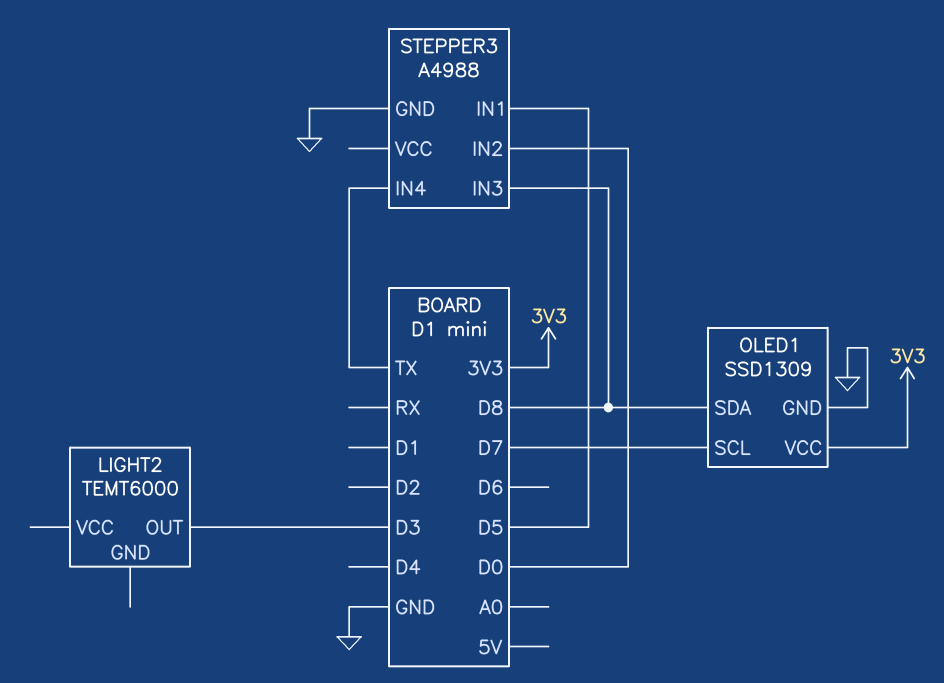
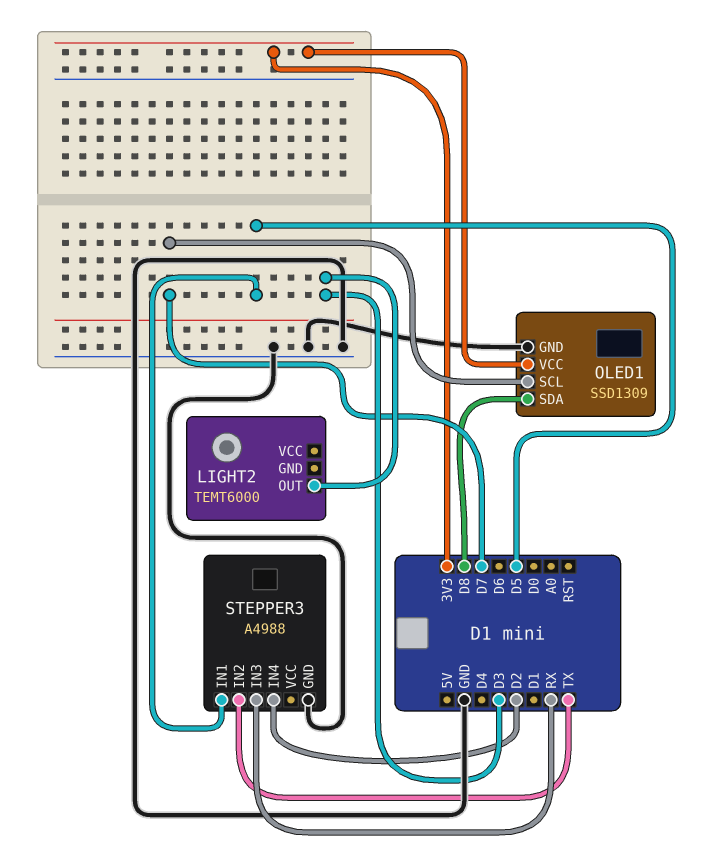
STEPPER3 pin IN2: D0 -> TX
STEPPER3 pin IN3: D8 -> RX
STEPPER3 pin IN4: TX -> D2

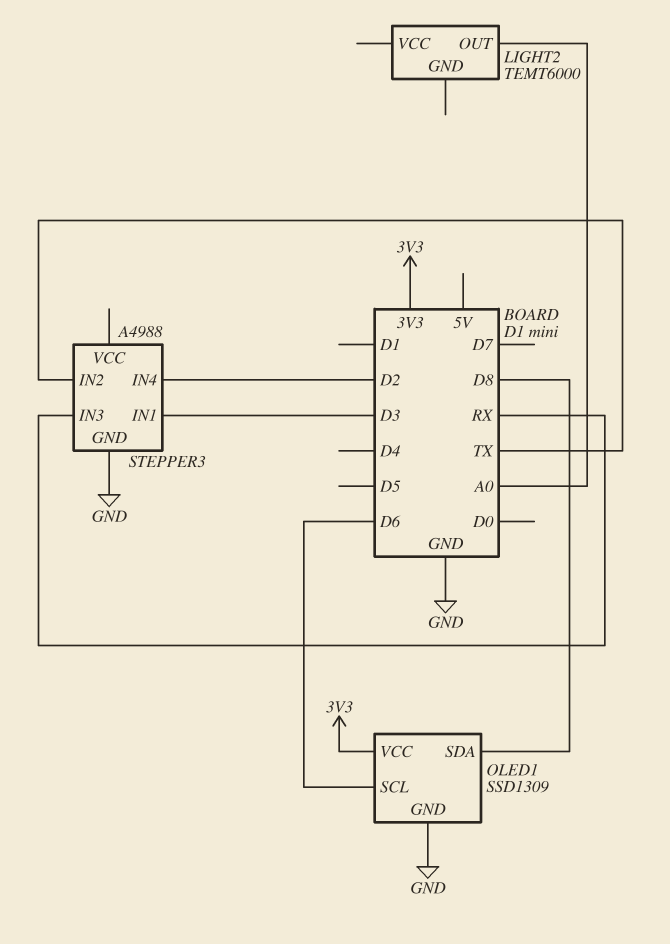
LIGHT2 pin OUT: D3 -> A0
OLED1 pin SCL: D7 -> D6
STEPPER3 pin IN1: D5 -> D3

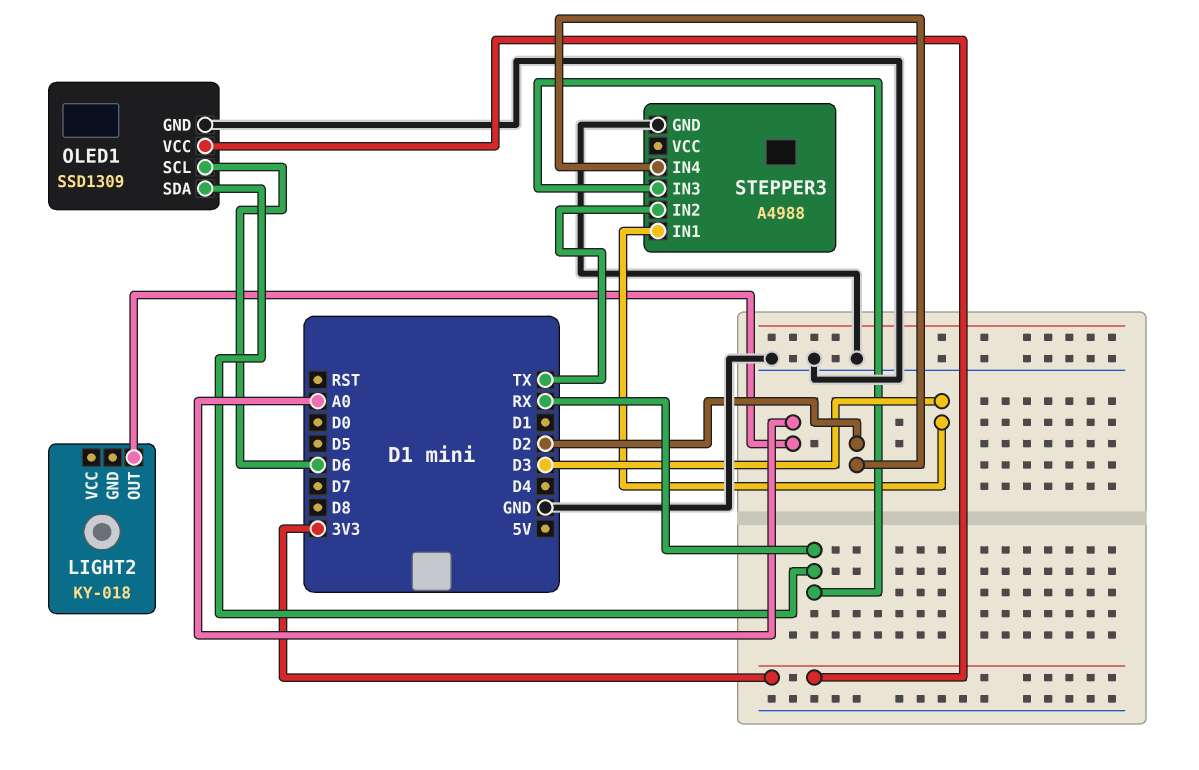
LIGHT2: TEMT6000 -> KY-018
OLED1 pin SDA: D8 -> RX

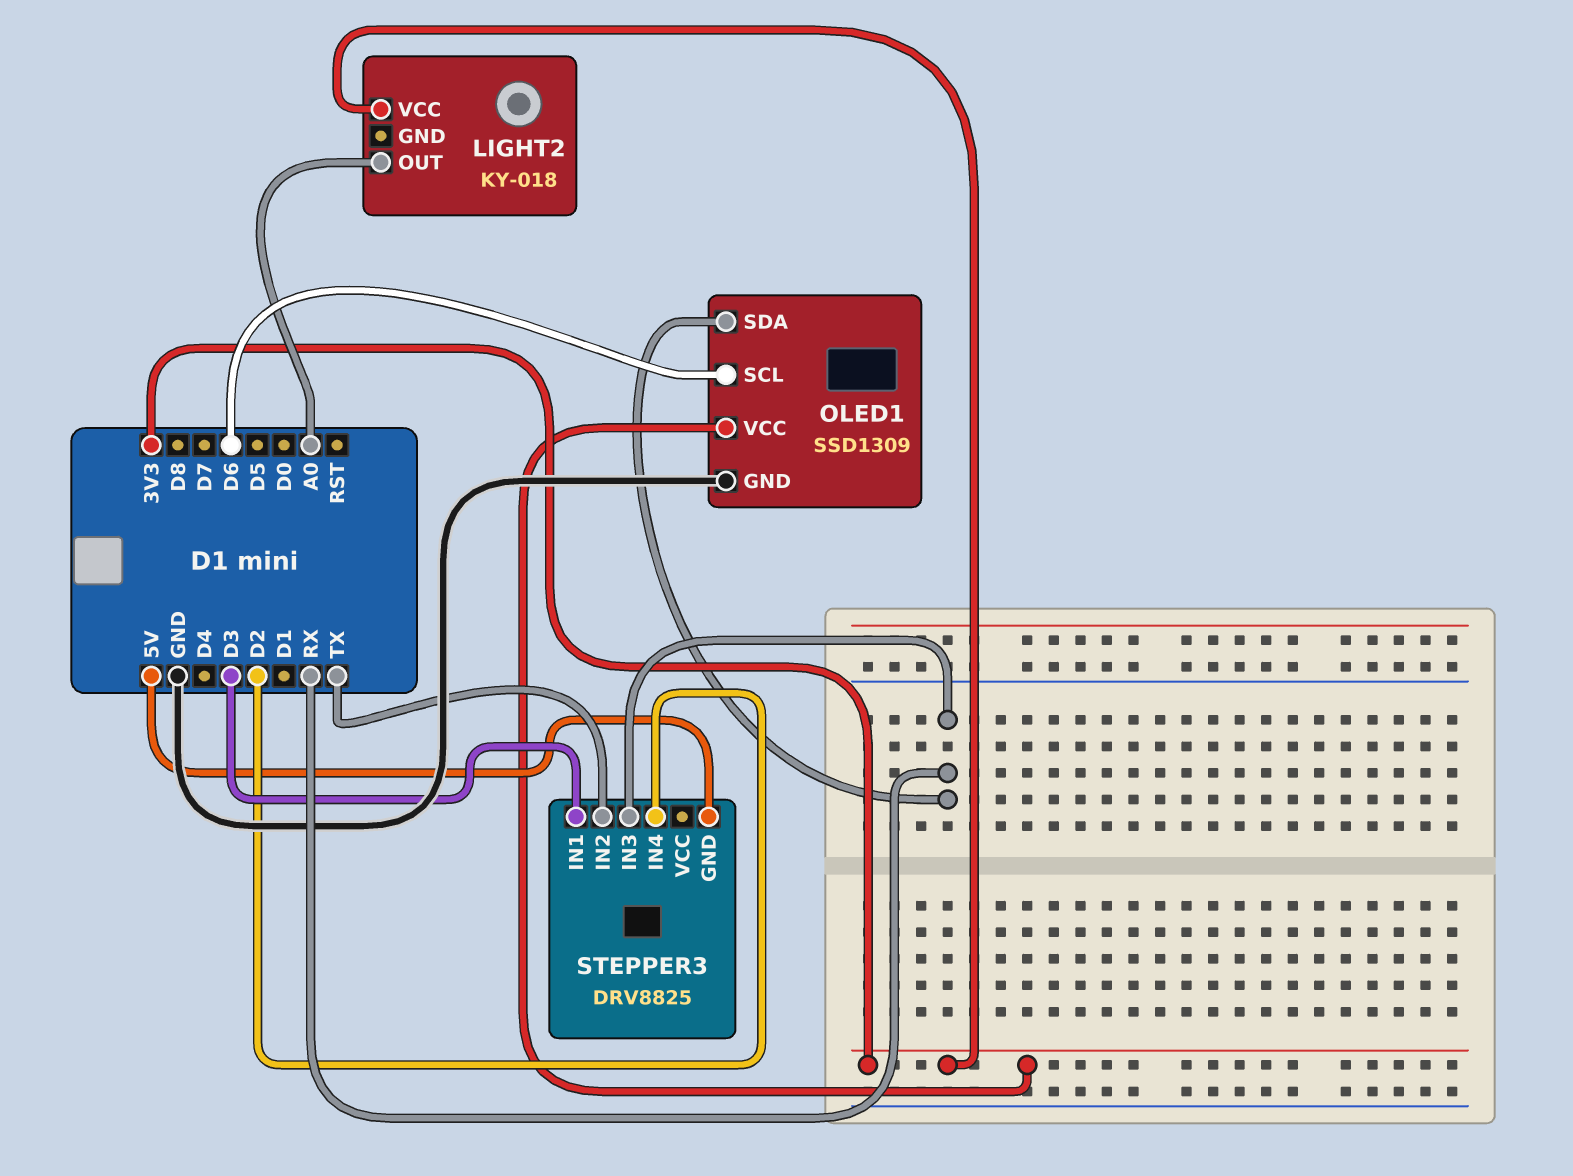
LIGHT2 pin VCC: none -> 3V3
STEPPER3: A4988 -> DRV8825
STEPPER3 pin GND: GND -> 5V

